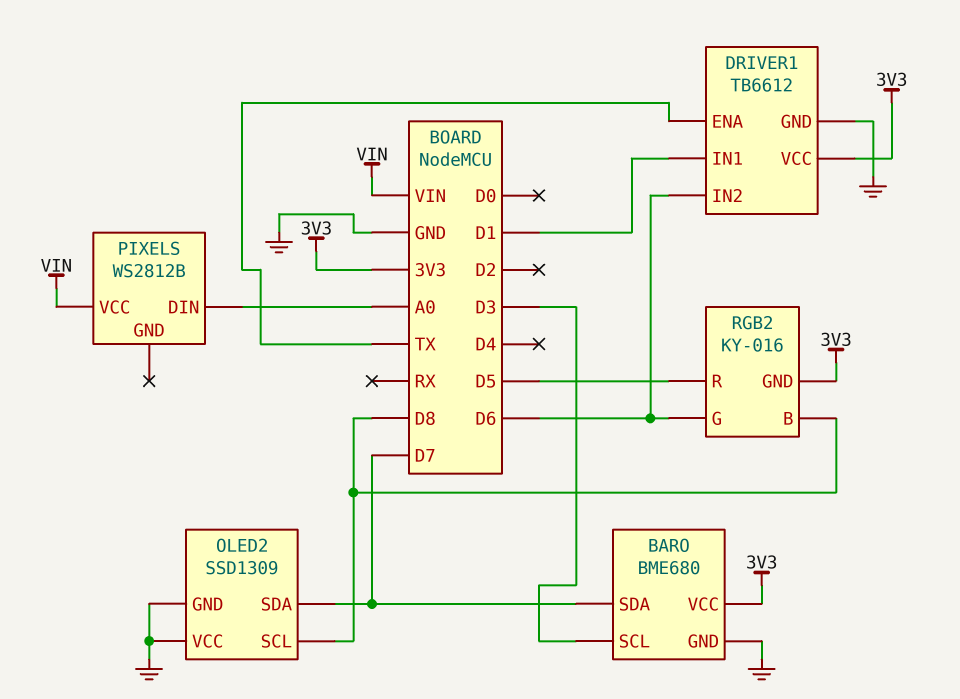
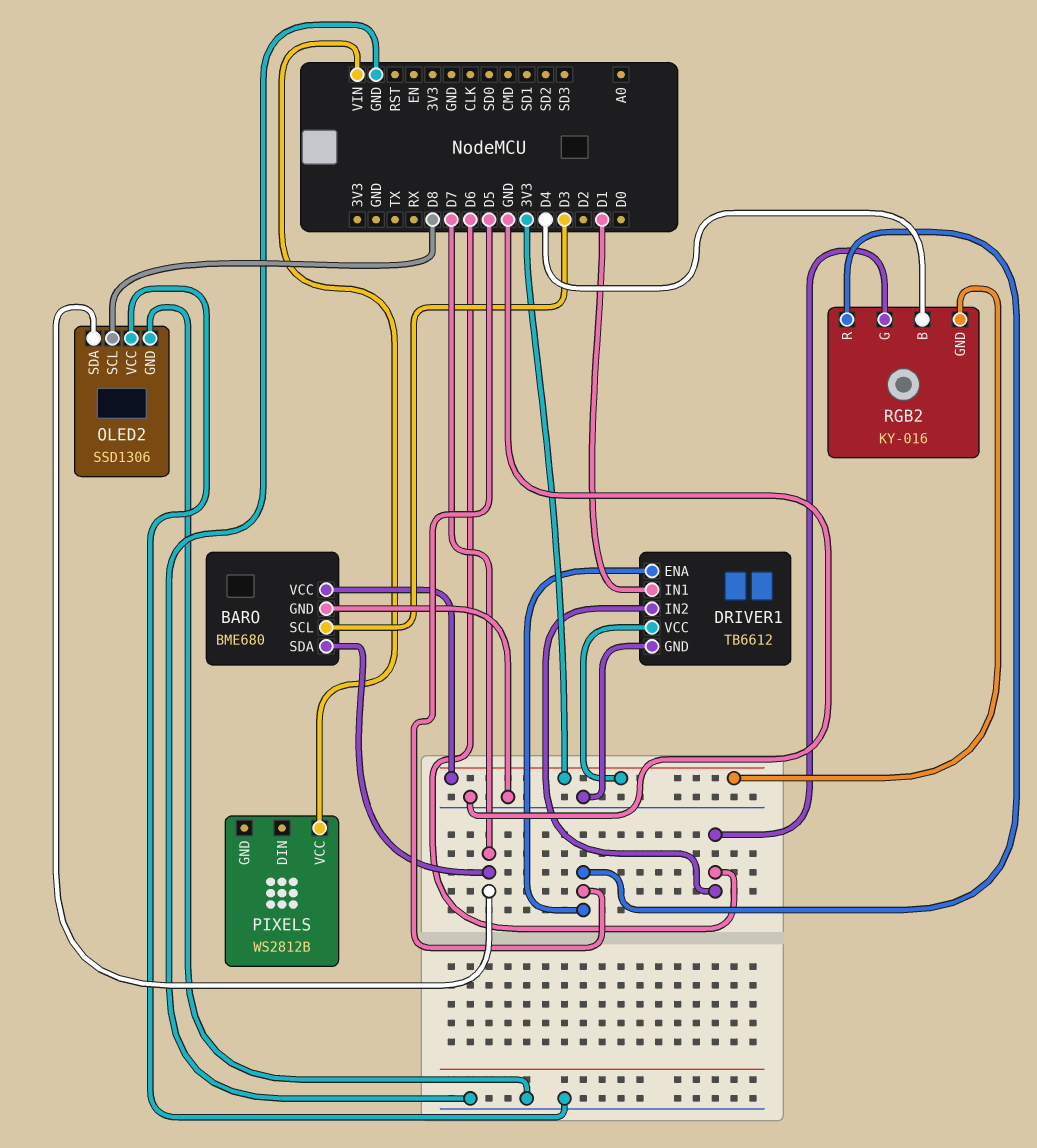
DRIVER1 pin ENA: TX -> D5
OLED2: SSD1309 -> SSD1306
PIXELS pin DIN: A0 -> none
RGB2 pin B: D8 -> D4

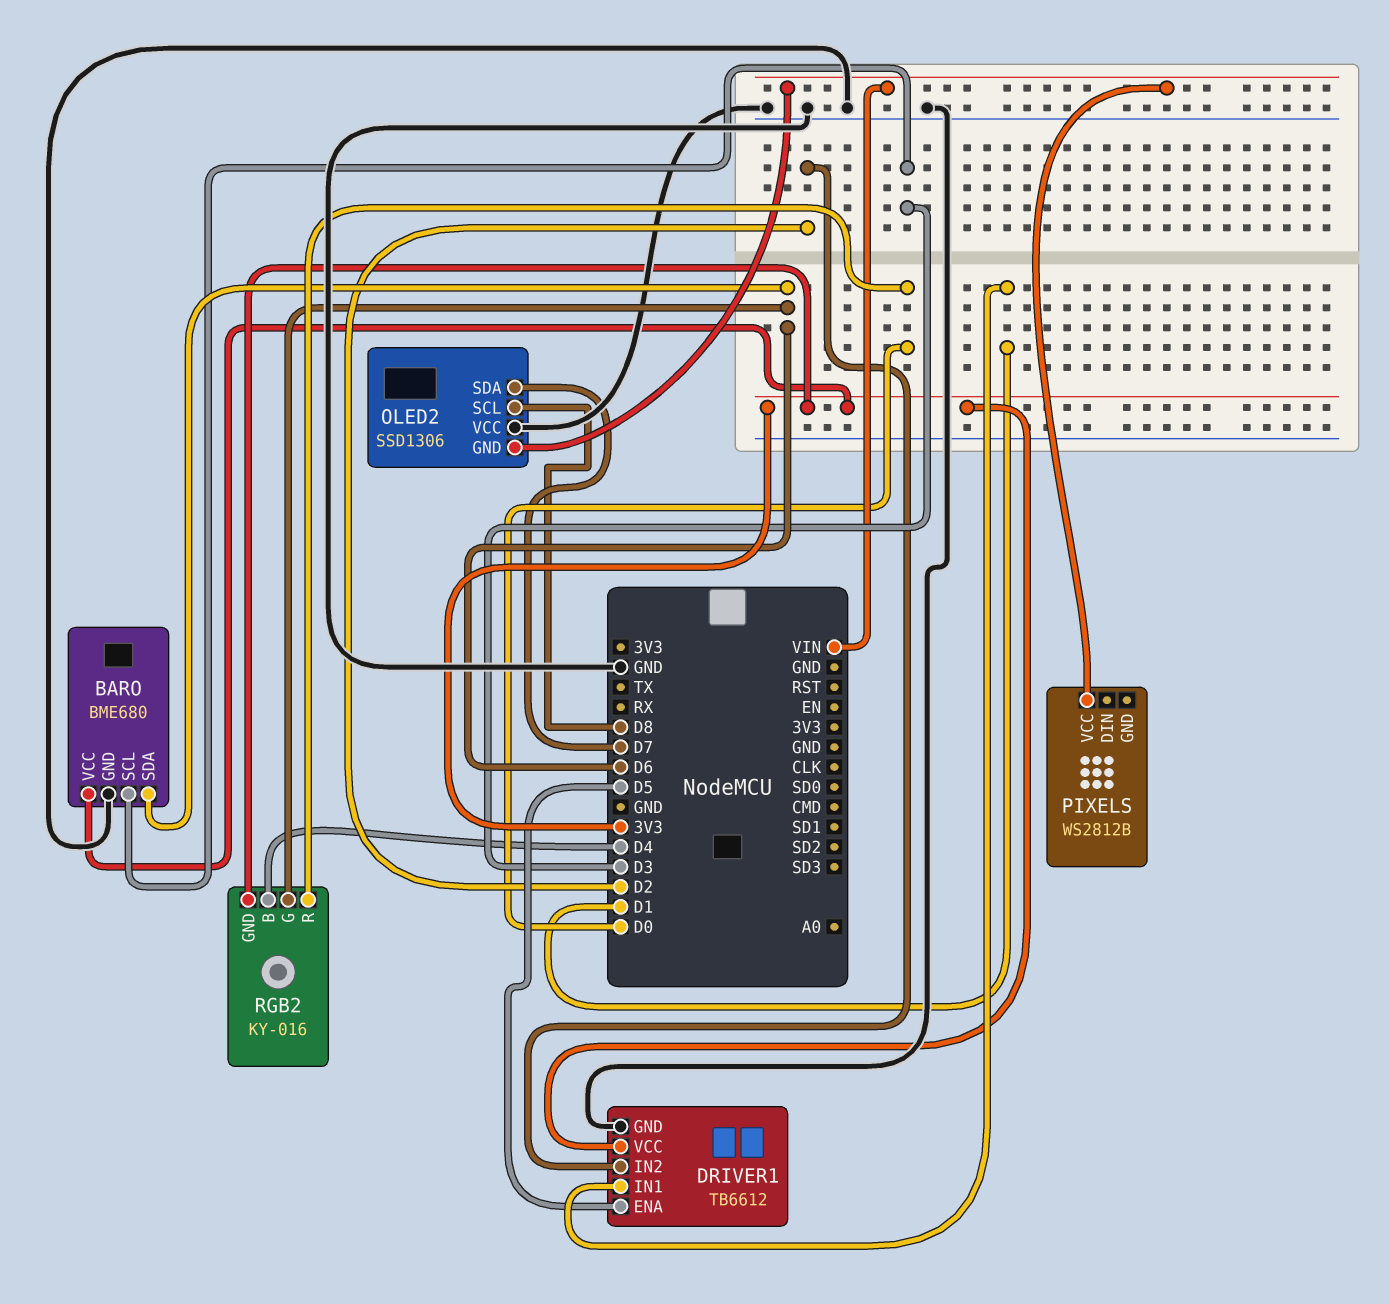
BARO pin SDA: D7 -> D6
DRIVER1 pin IN2: D6 -> D2
OLED2 pin GND: GND -> VIN
RGB2 pin R: D5 -> D0

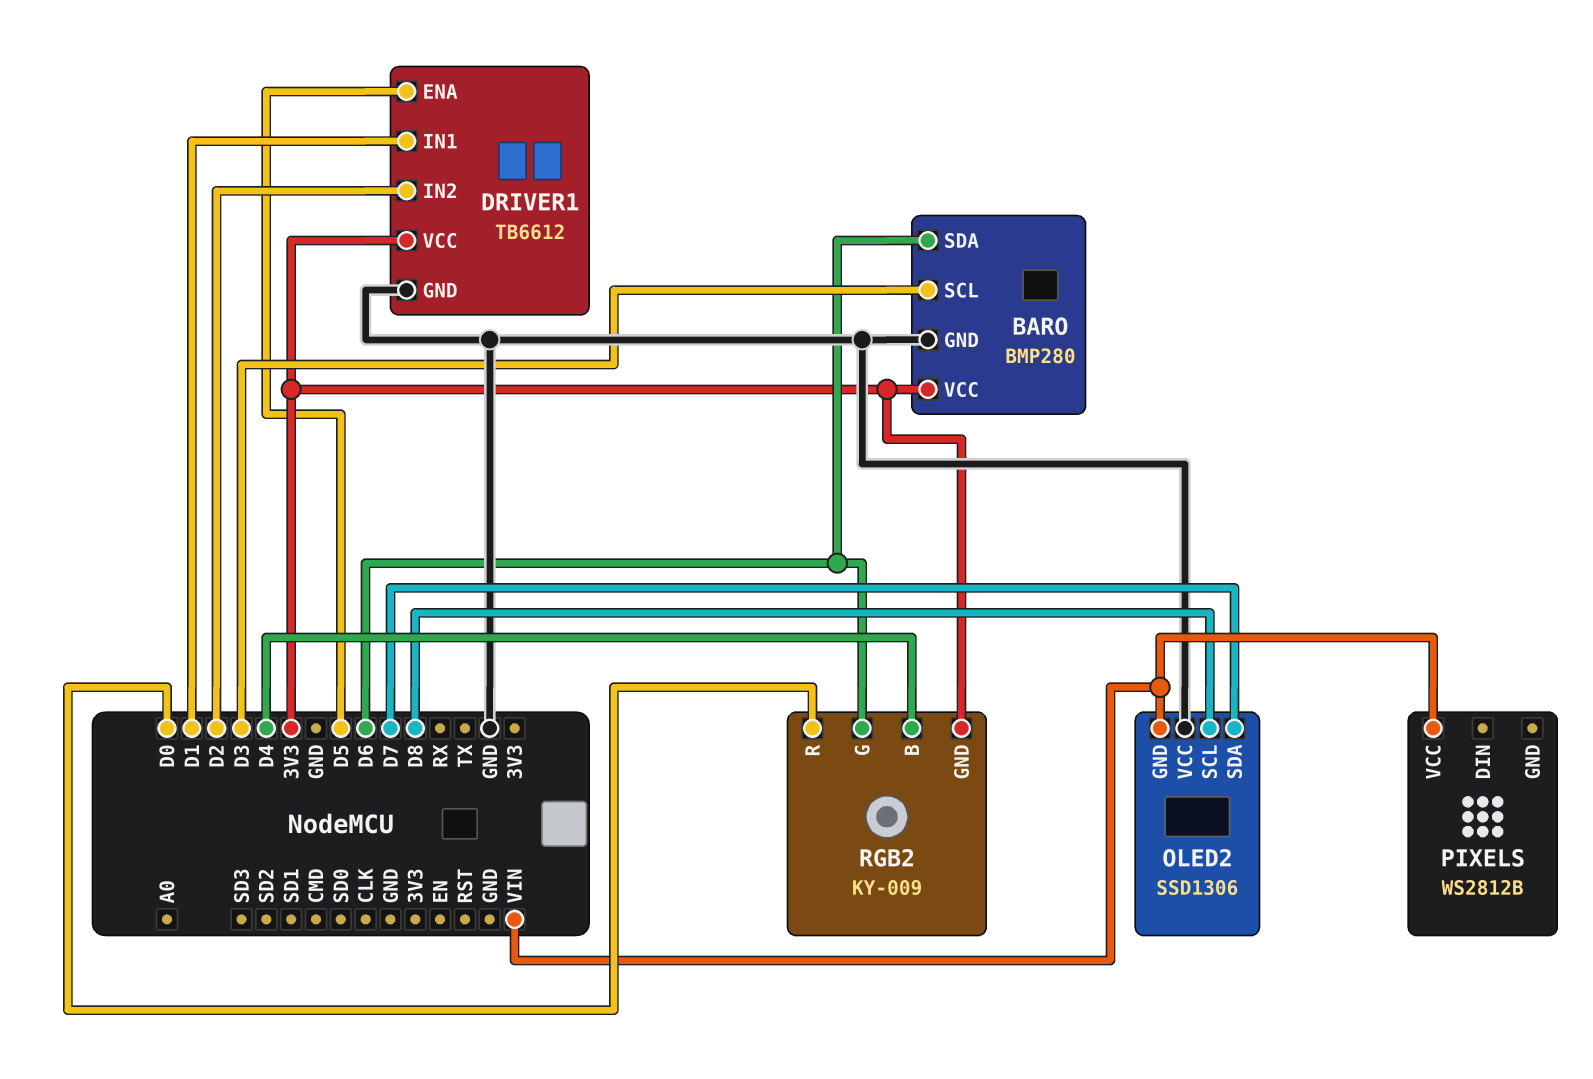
BARO: BME680 -> BMP280
RGB2: KY-016 -> KY-009

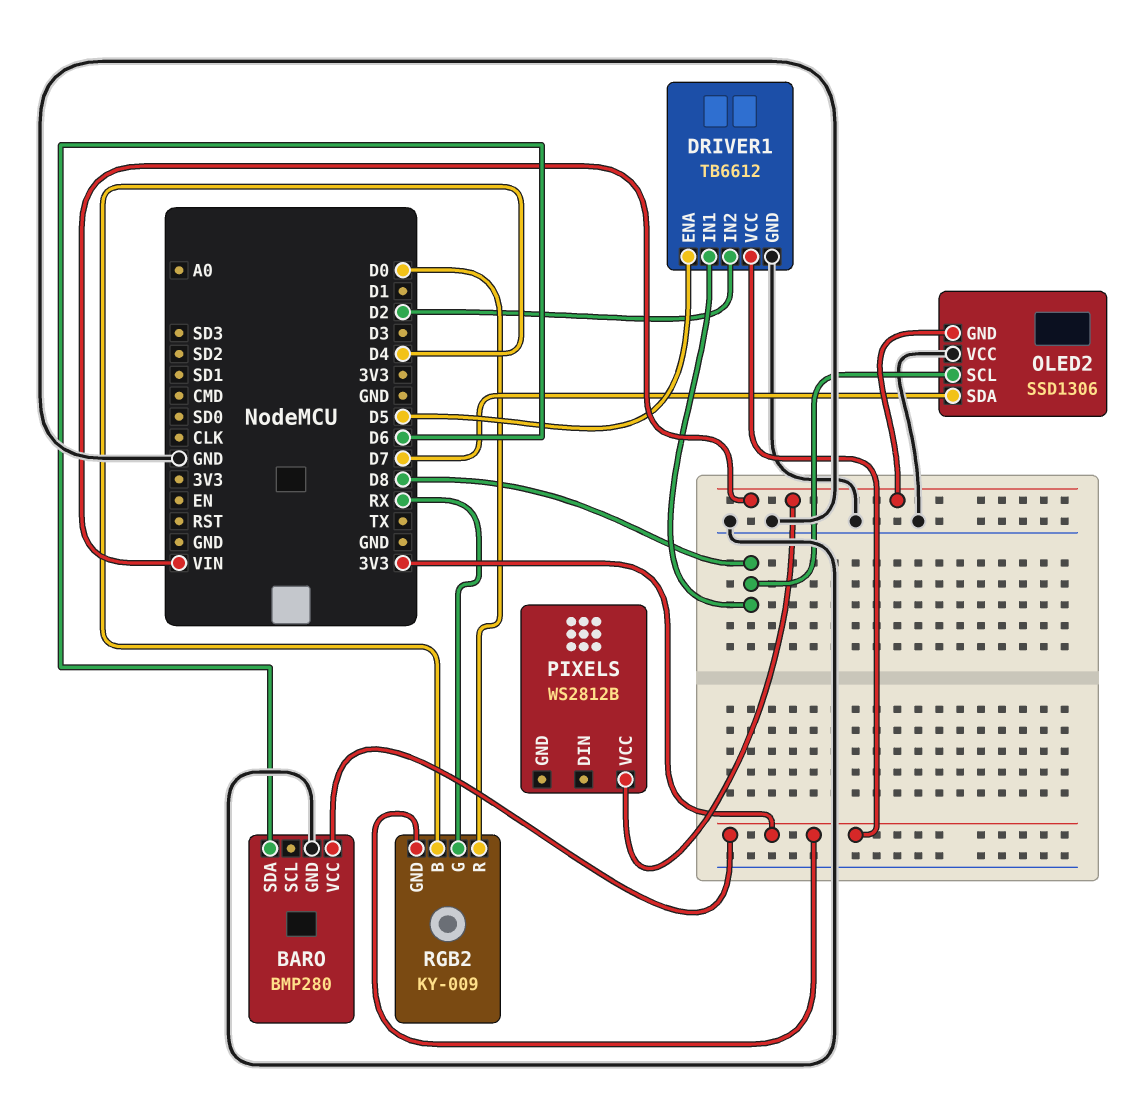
BARO pin SCL: D3 -> none
DRIVER1 pin IN1: D1 -> D8
RGB2 pin G: D6 -> RX

